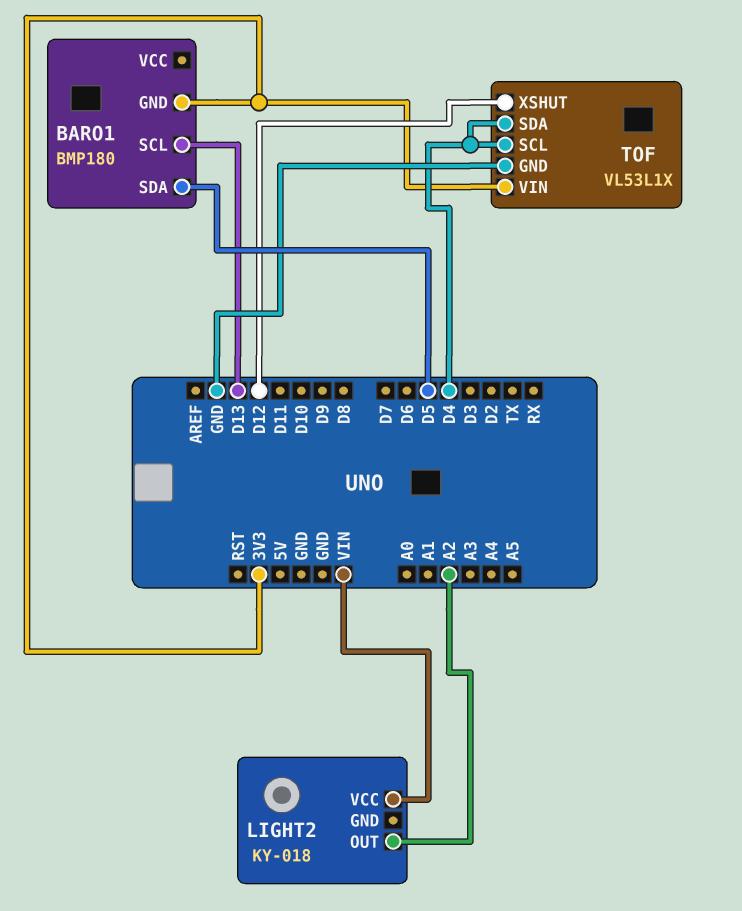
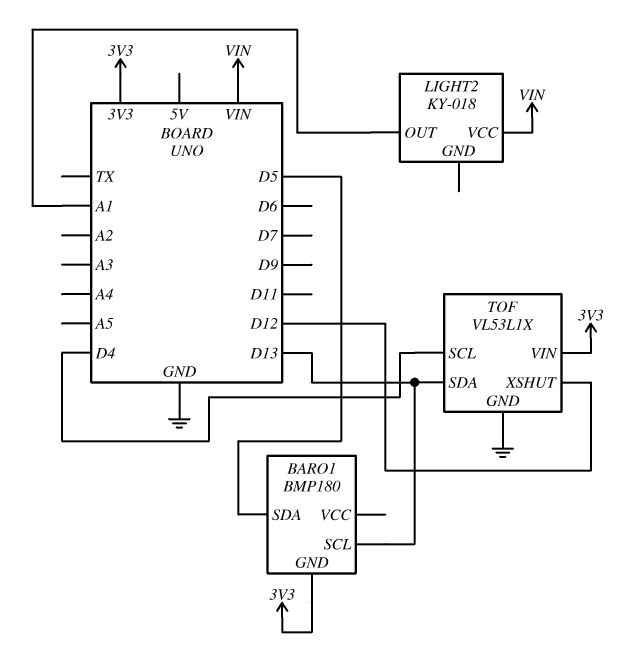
LIGHT2 pin OUT: A2 -> A1
TOF pin SDA: D4 -> D13

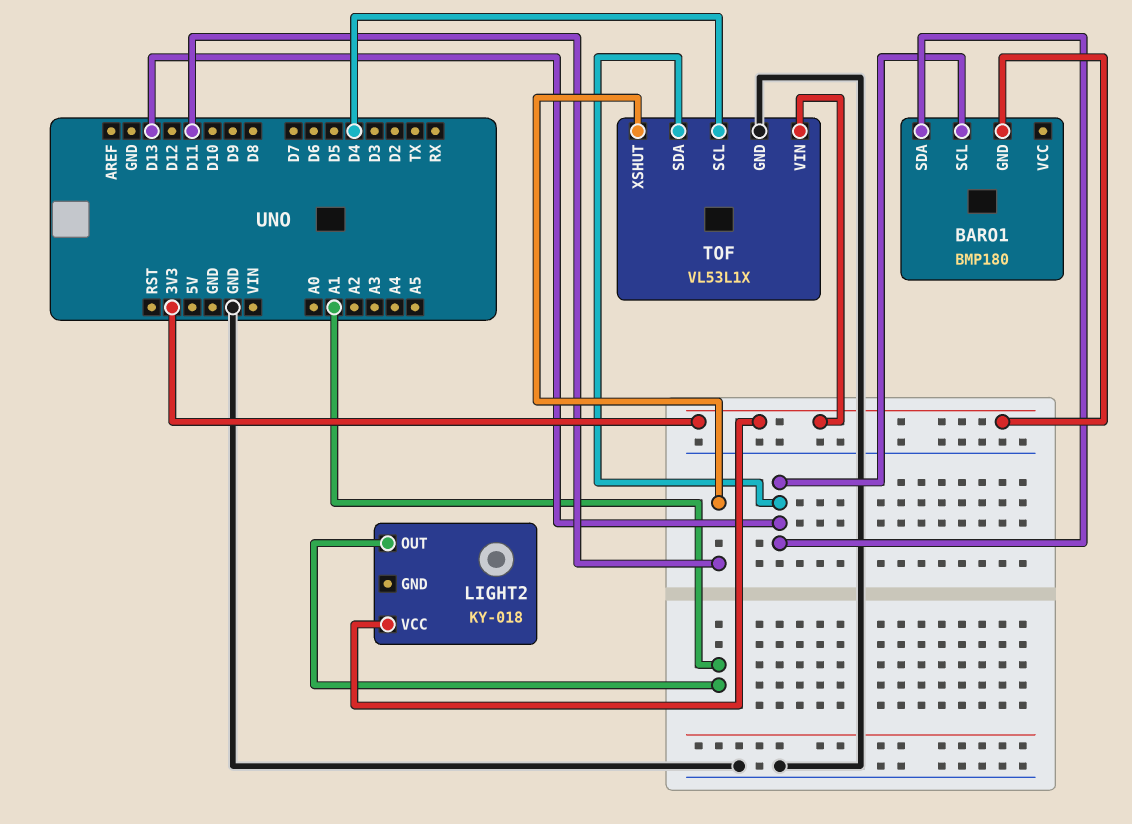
BARO1 pin SDA: D5 -> D13
LIGHT2 pin VCC: VIN -> 3V3
TOF pin XSHUT: D12 -> D11

